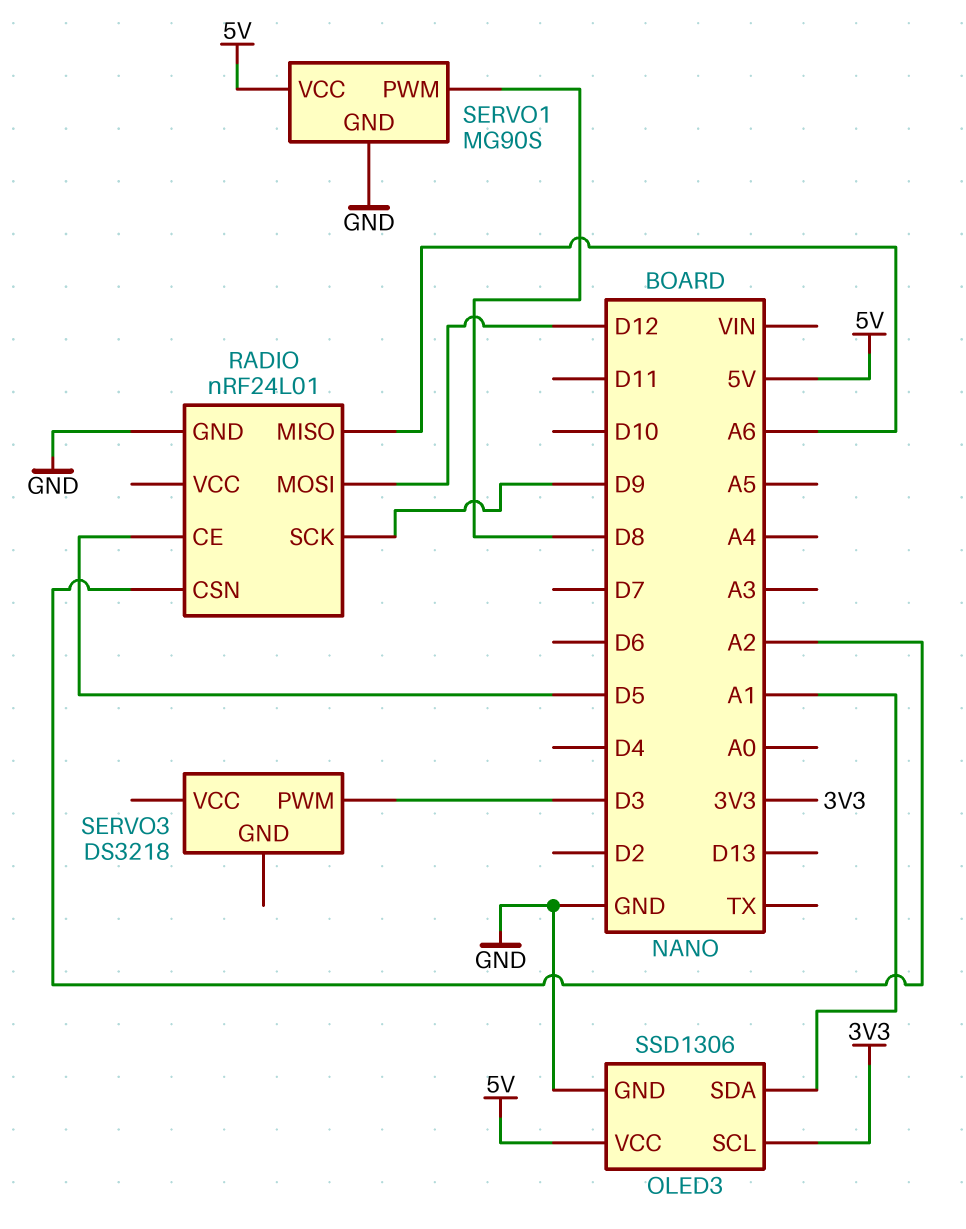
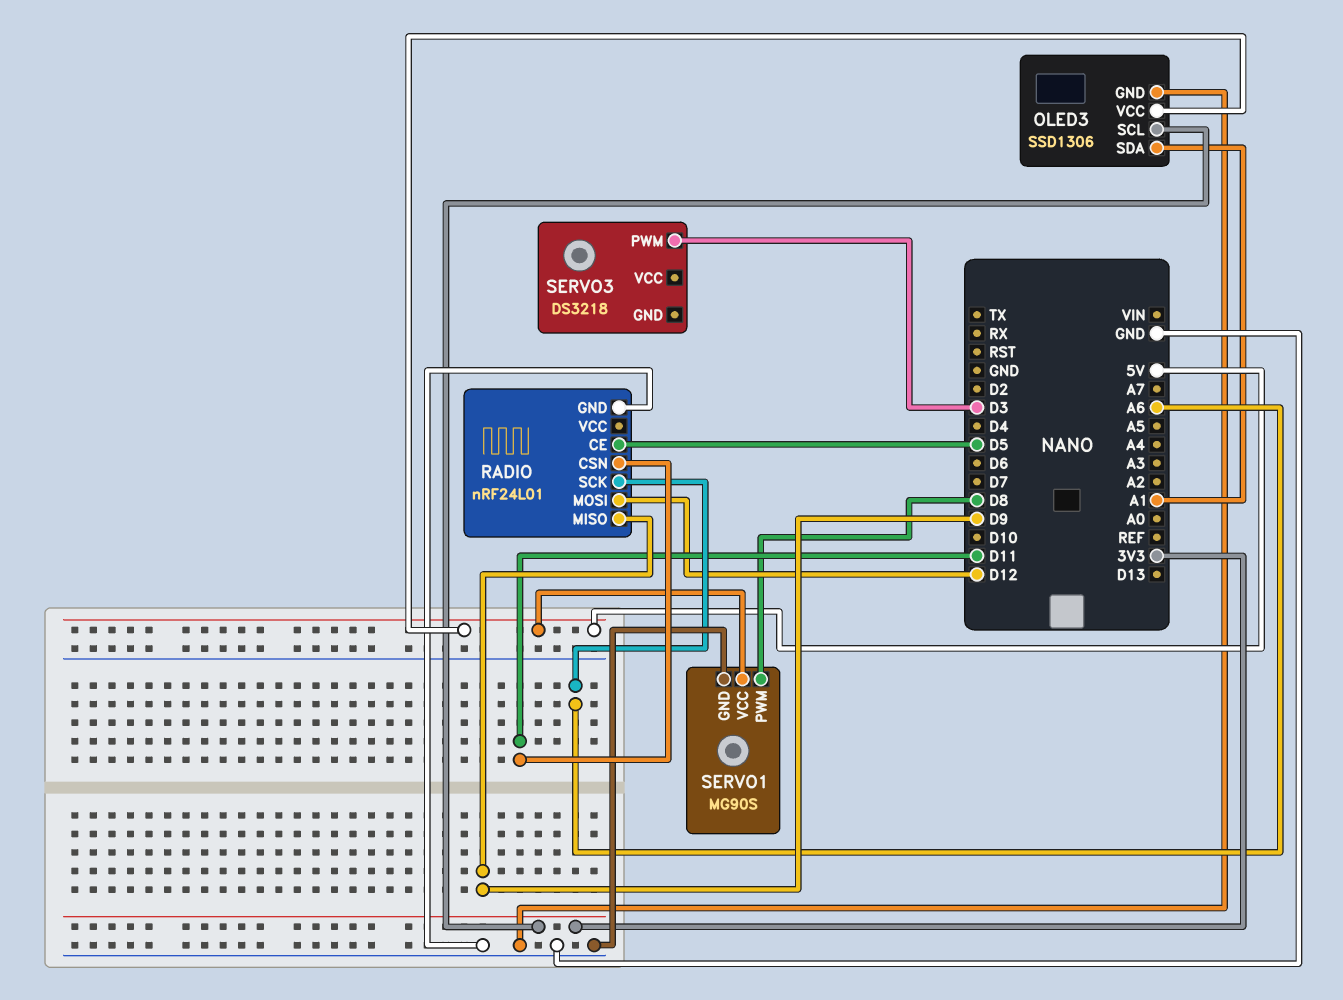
RADIO pin CSN: A2 -> D11
RADIO pin MISO: A6 -> D9
RADIO pin SCK: D9 -> A6

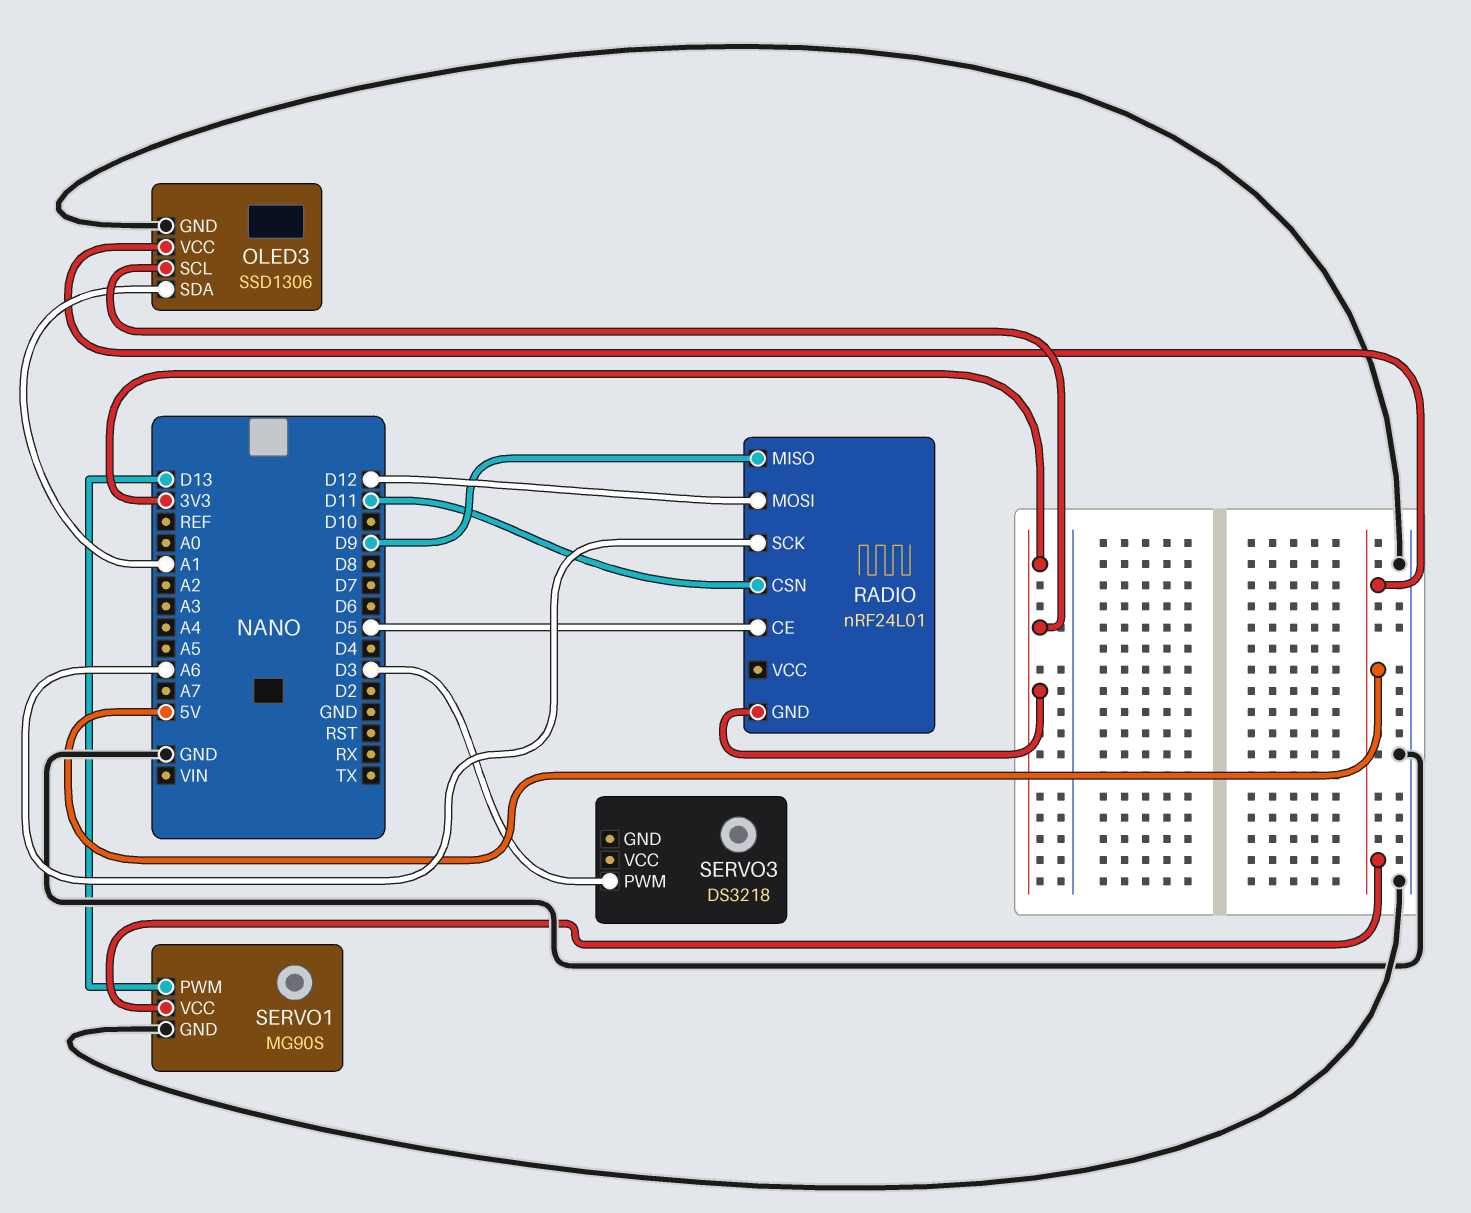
RADIO pin GND: GND -> 3V3
SERVO1 pin PWM: D8 -> D13

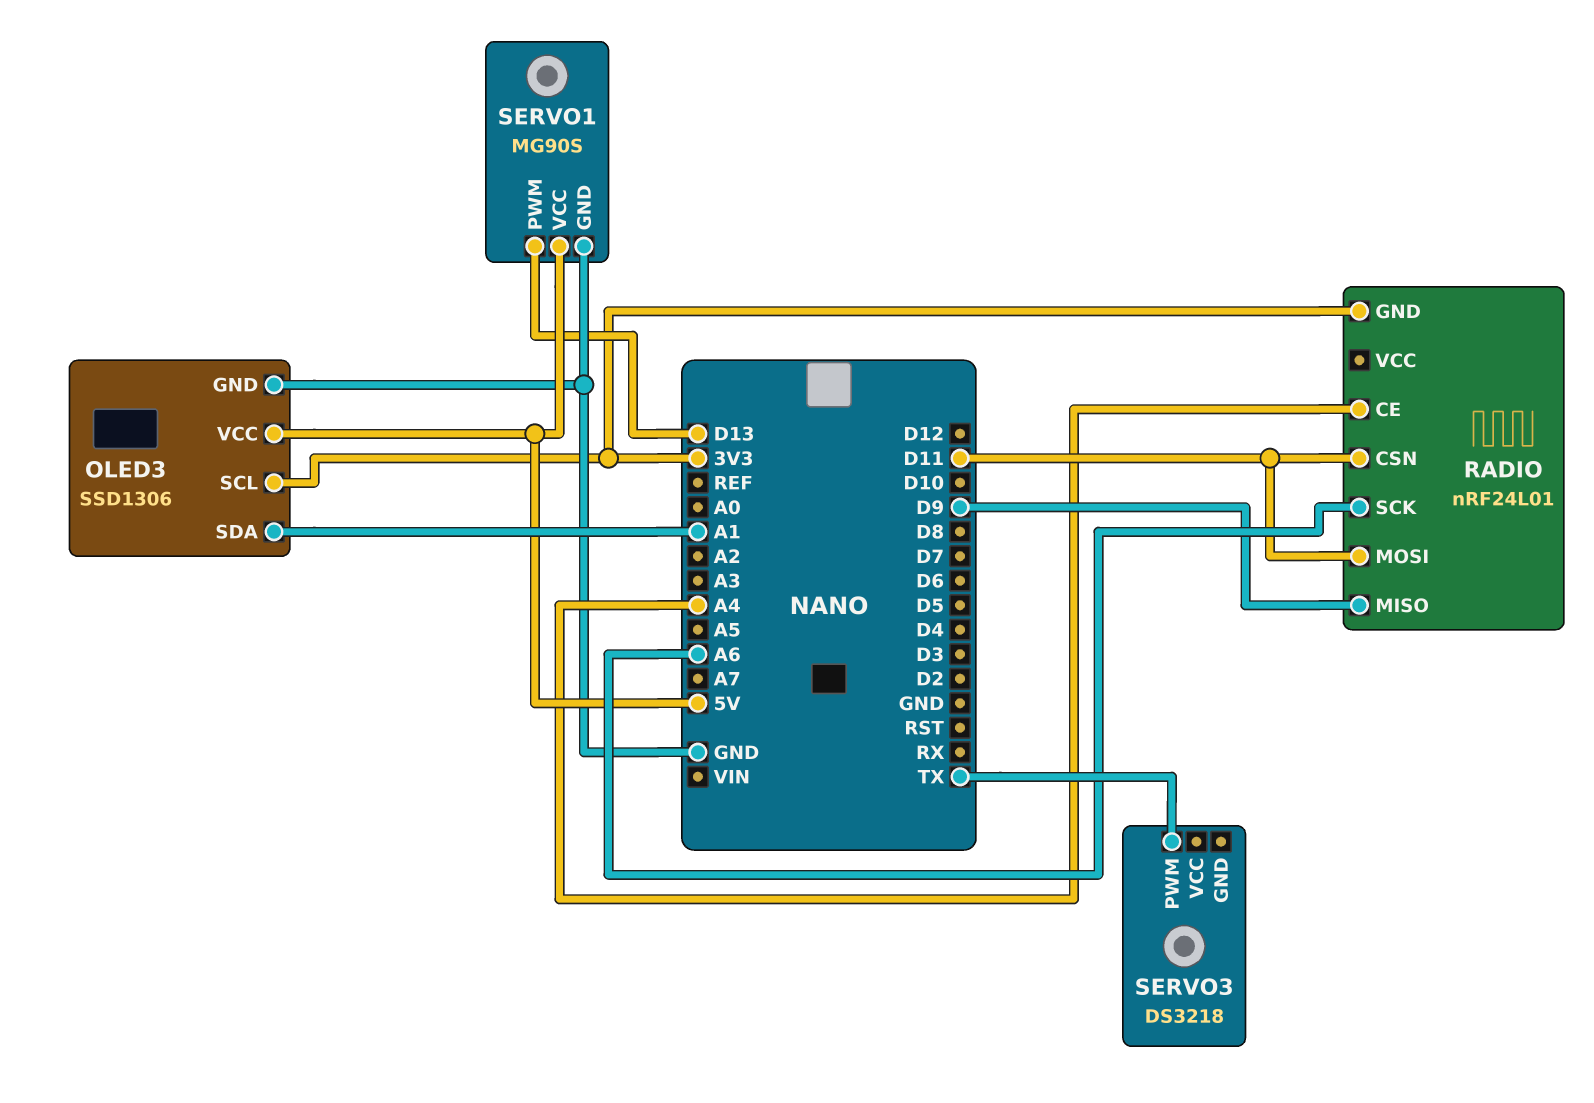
RADIO pin CE: D5 -> A4
RADIO pin MOSI: D12 -> D11
SERVO3 pin PWM: D3 -> TX

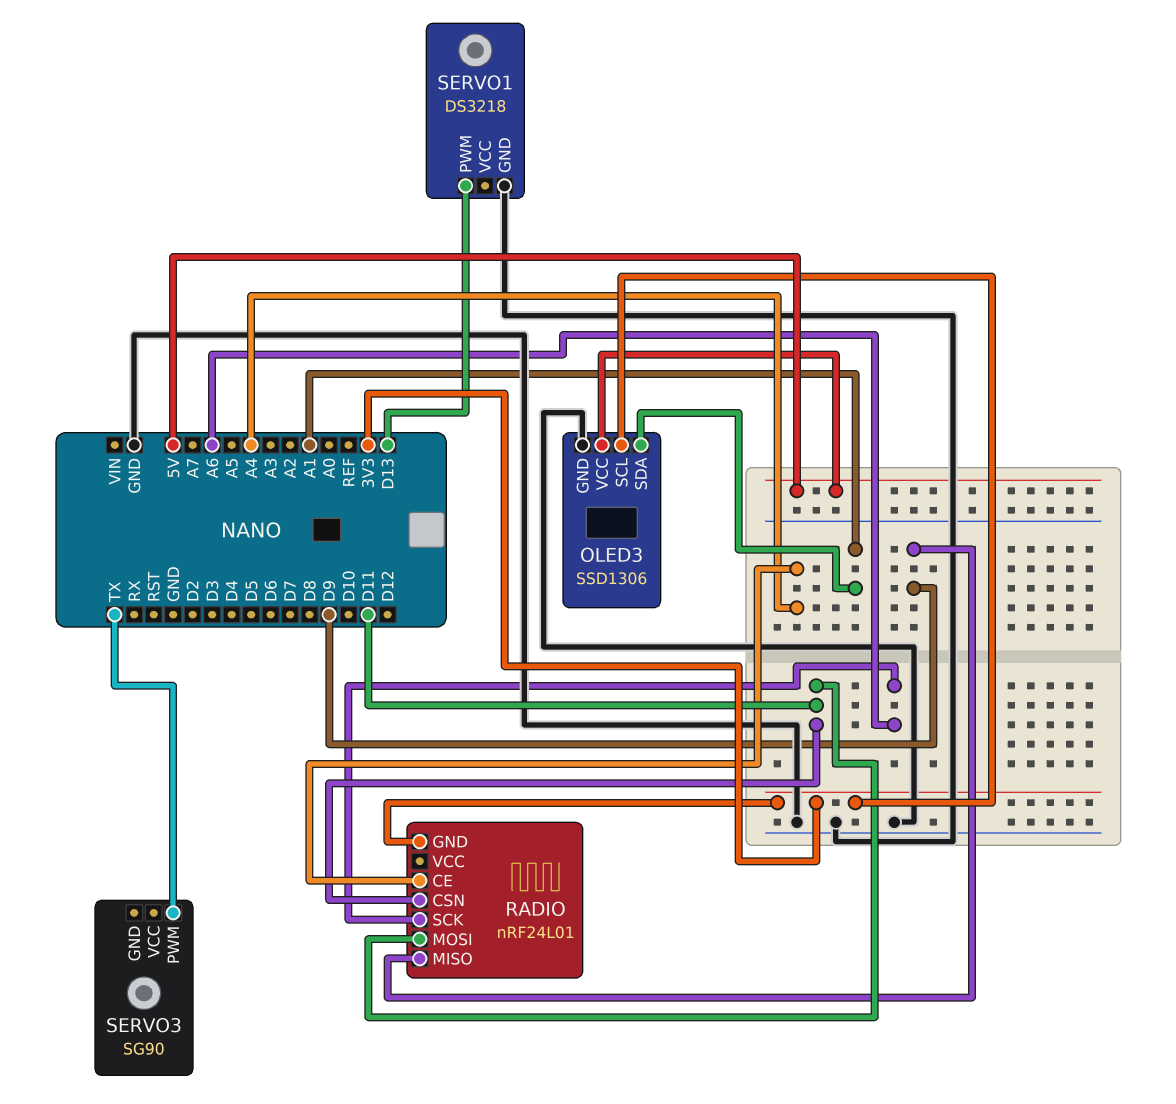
SERVO1: MG90S -> DS3218
SERVO1 pin VCC: 5V -> none
SERVO3: DS3218 -> SG90

